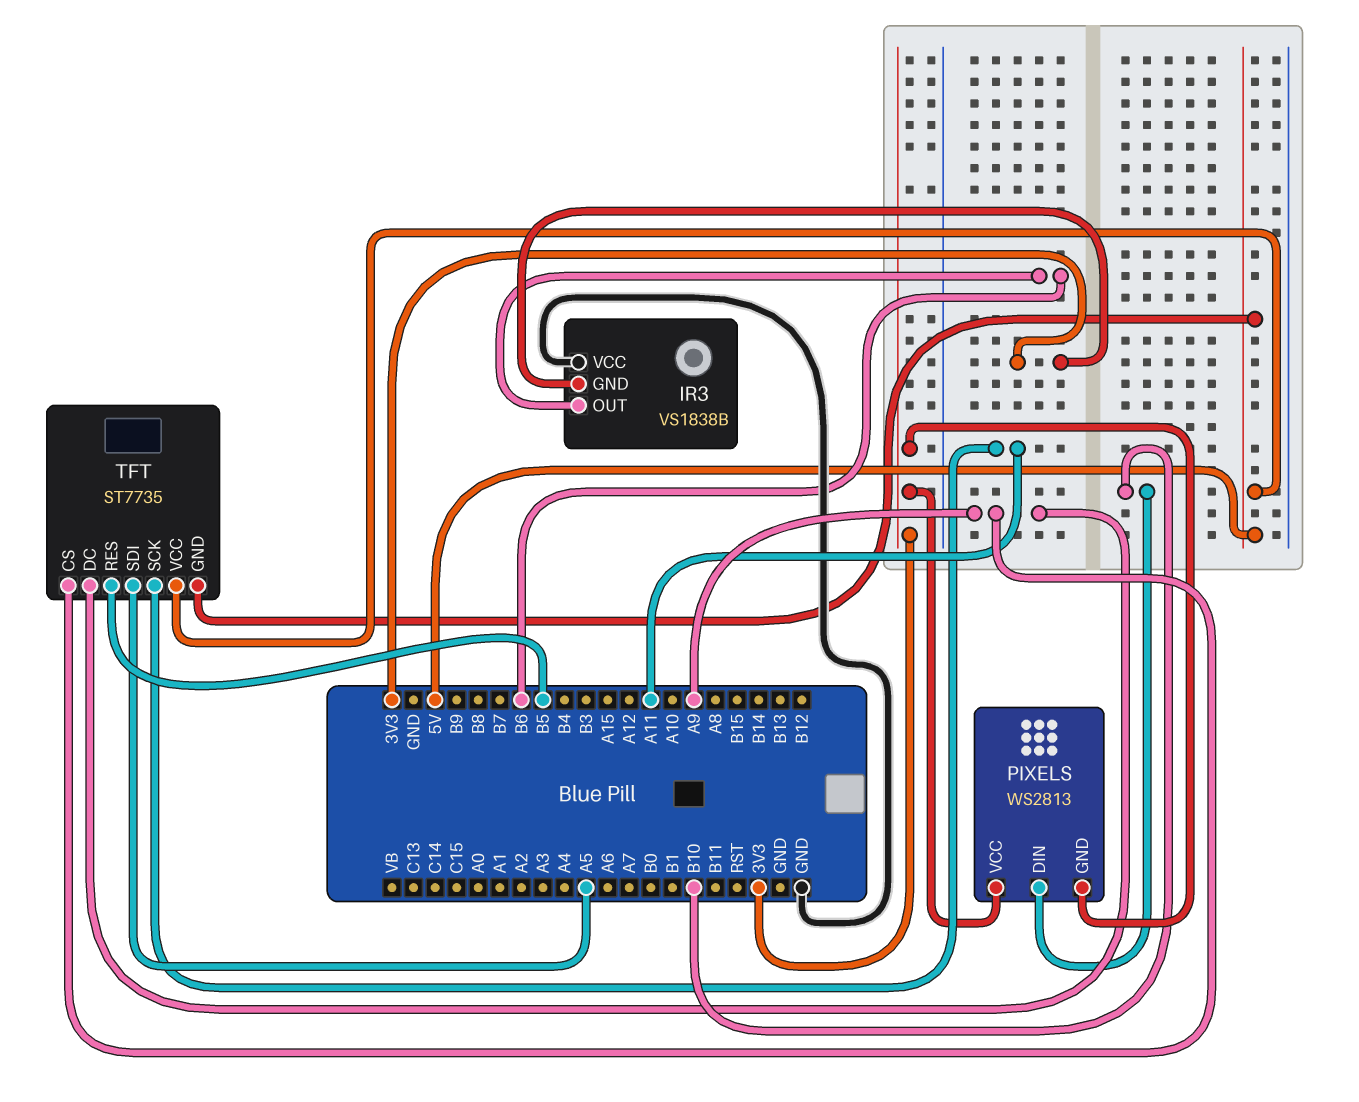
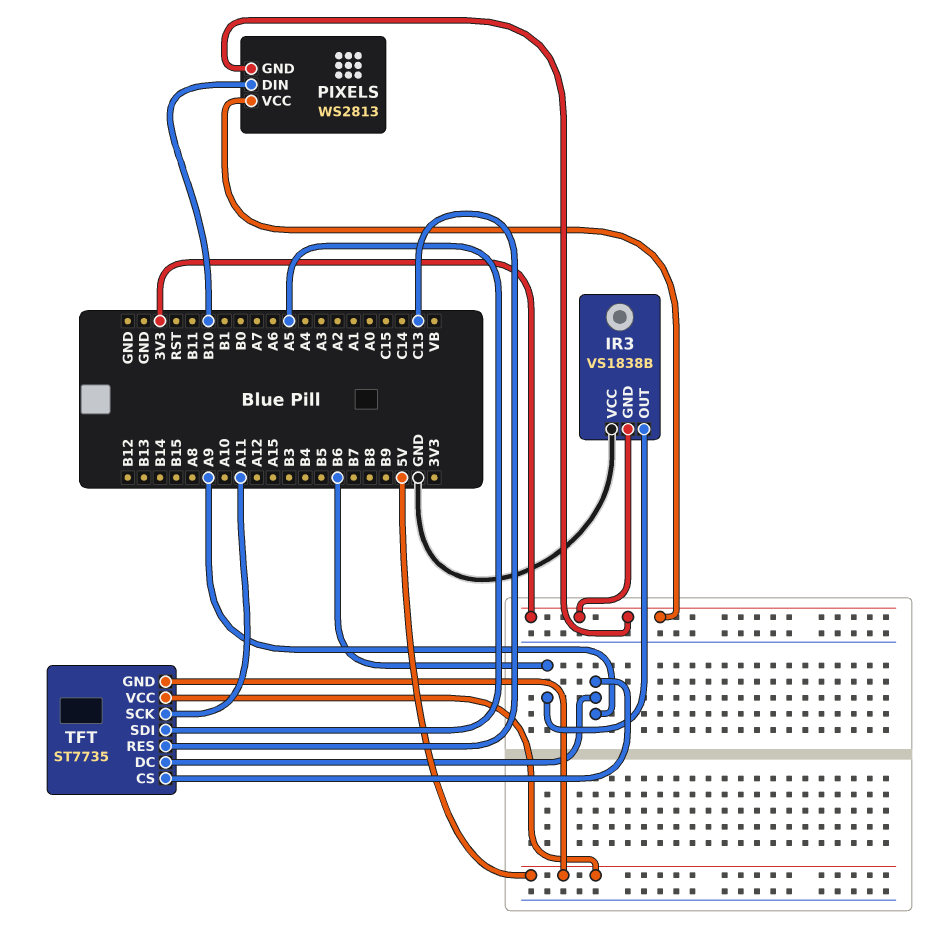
TFT pin RES: B5 -> C13

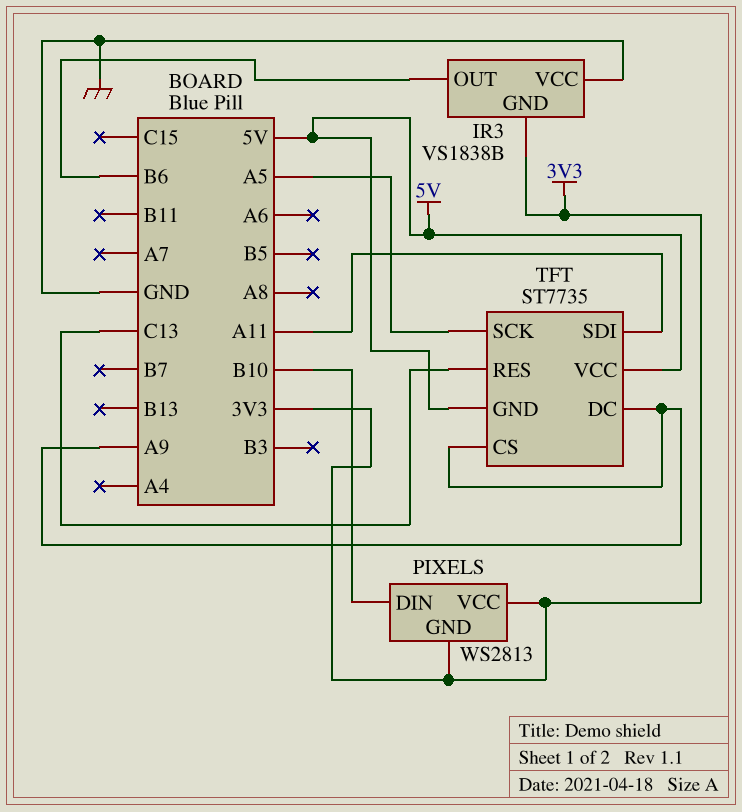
TFT pin SCK: A11 -> A5
TFT pin SDI: A5 -> A11

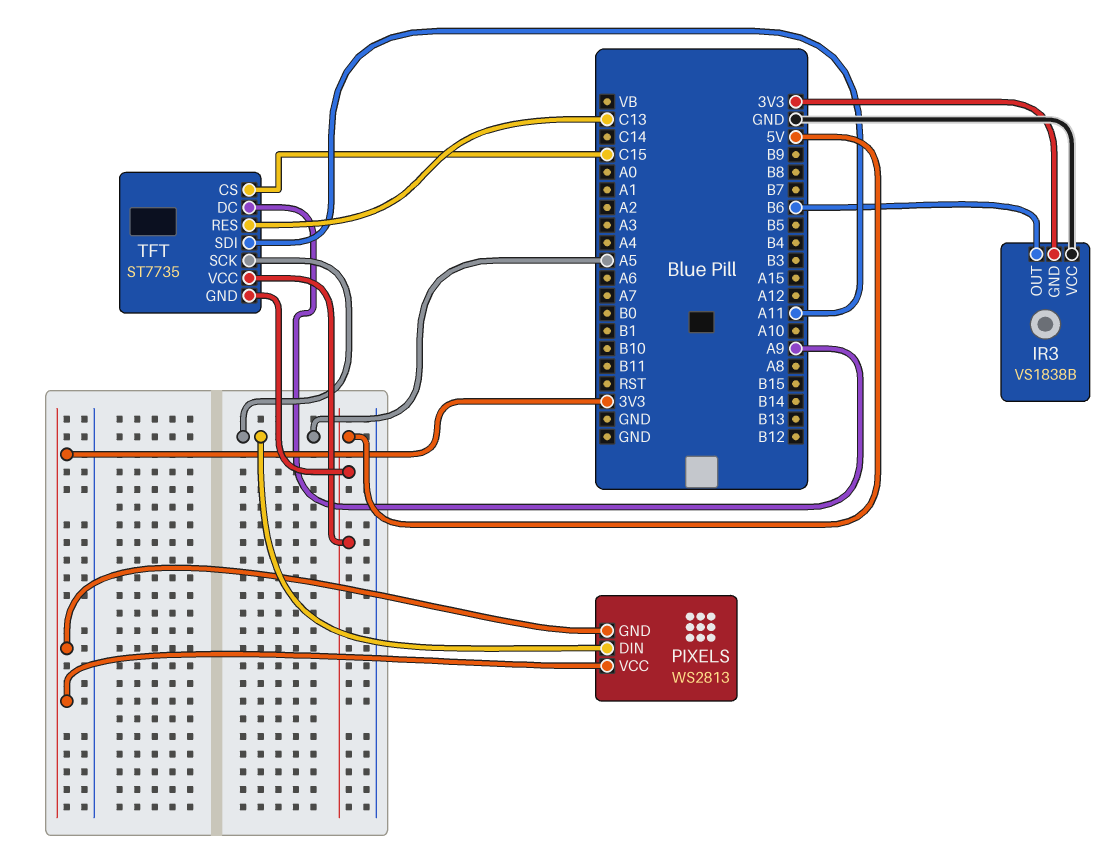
PIXELS pin DIN: B10 -> A5
TFT pin CS: A9 -> C15

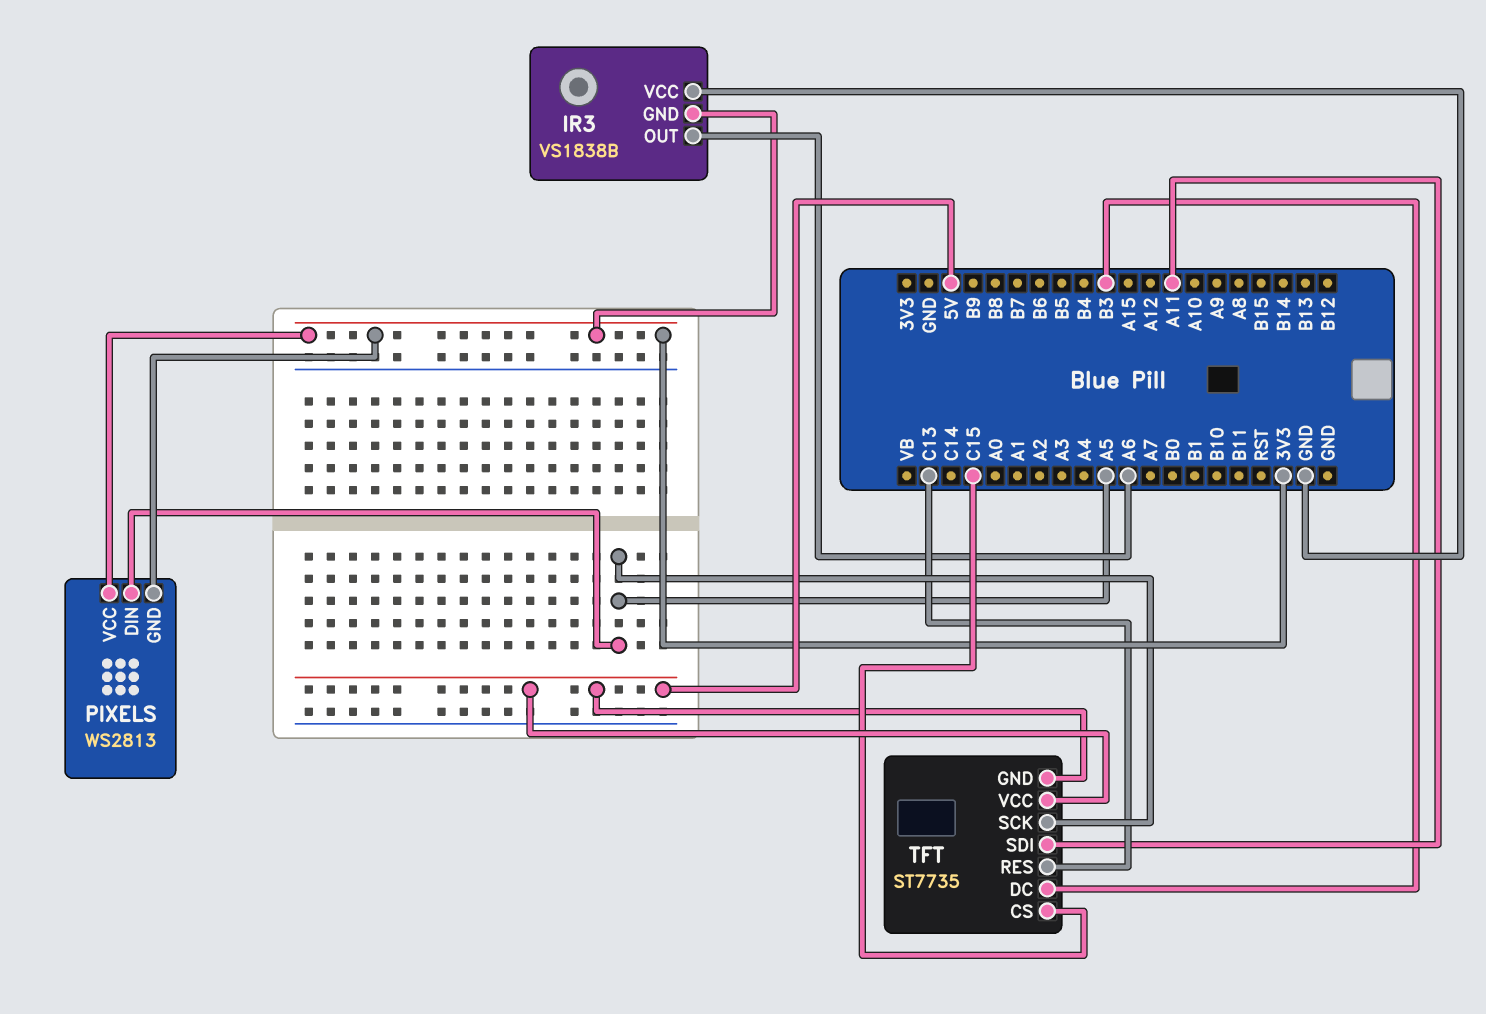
IR3 pin OUT: B6 -> A6
TFT pin DC: A9 -> B3

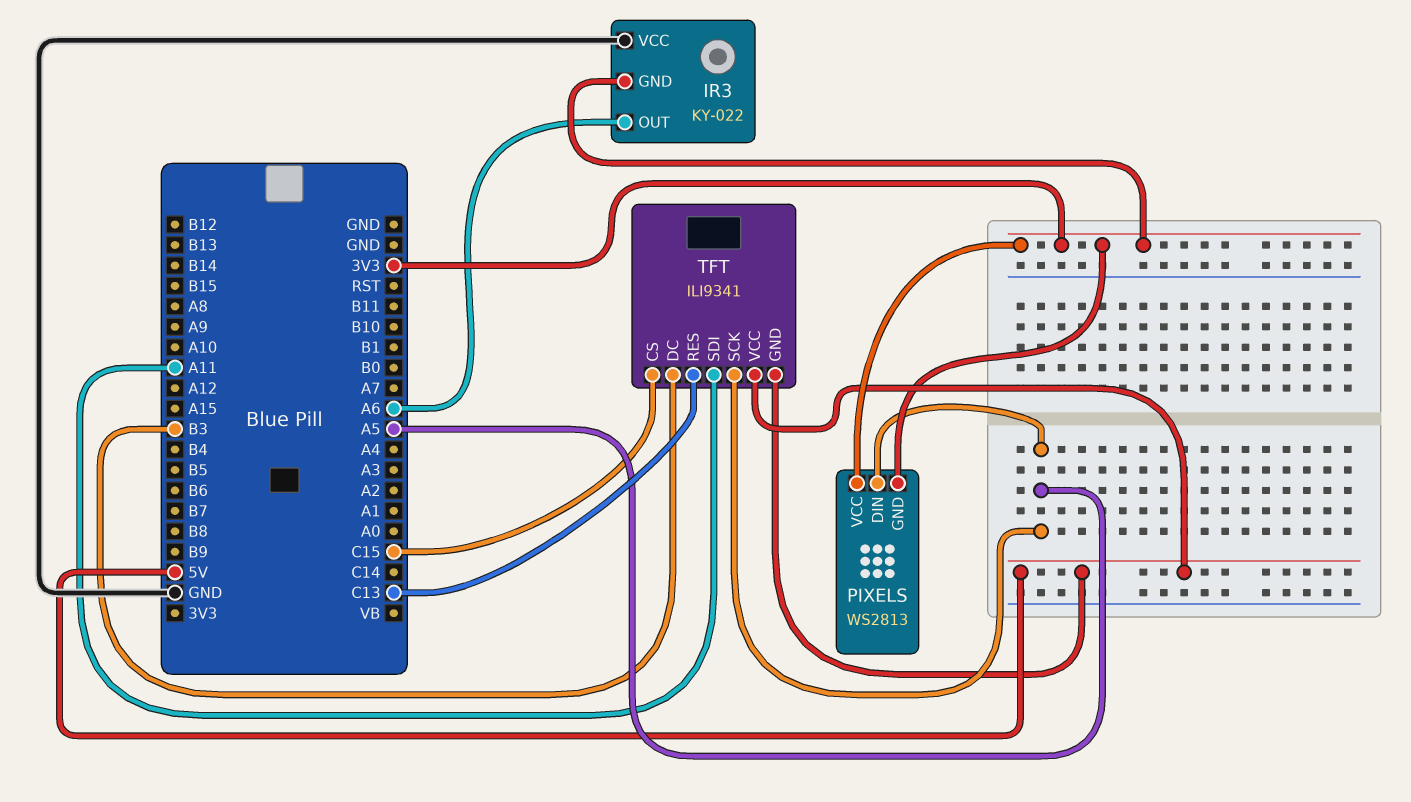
IR3: VS1838B -> KY-022
TFT: ST7735 -> ILI9341

